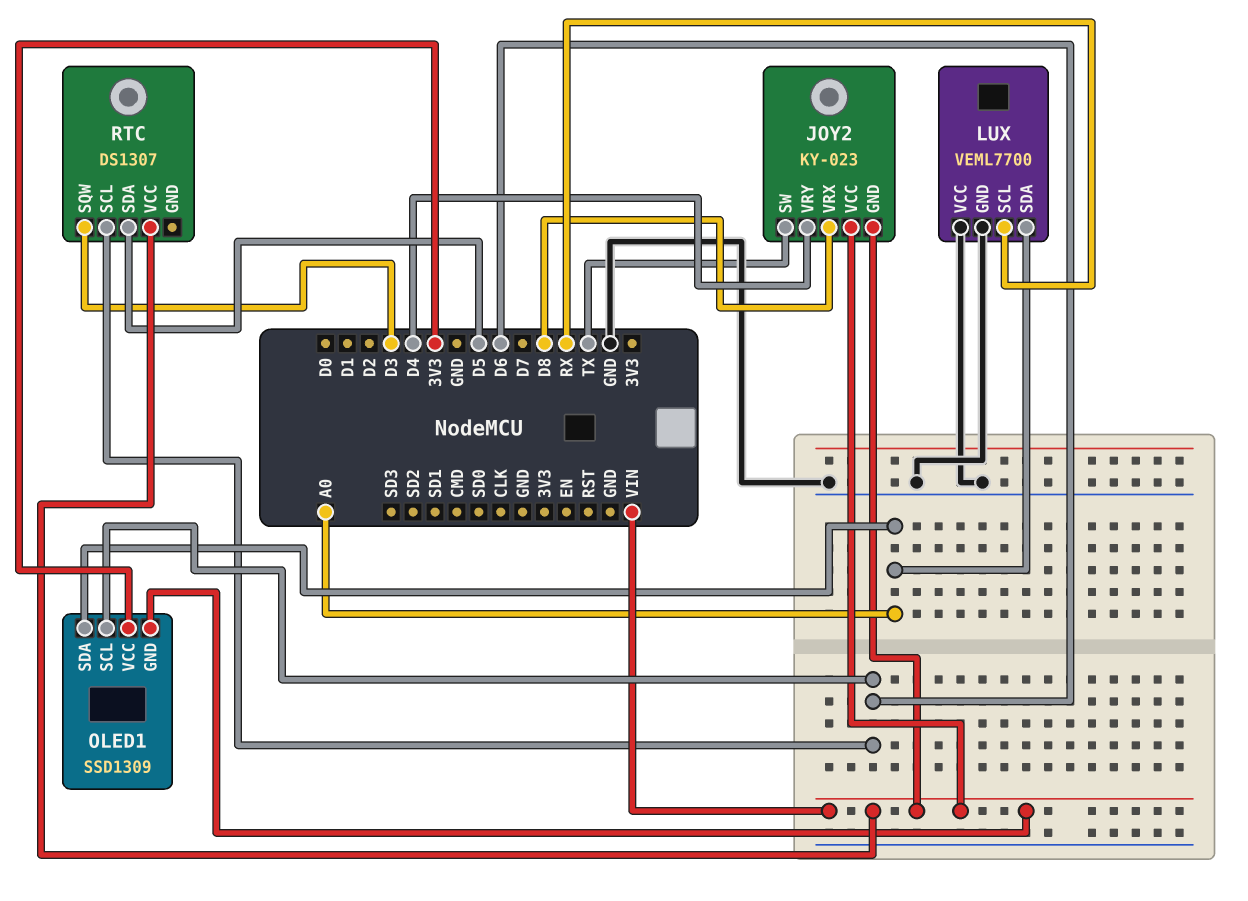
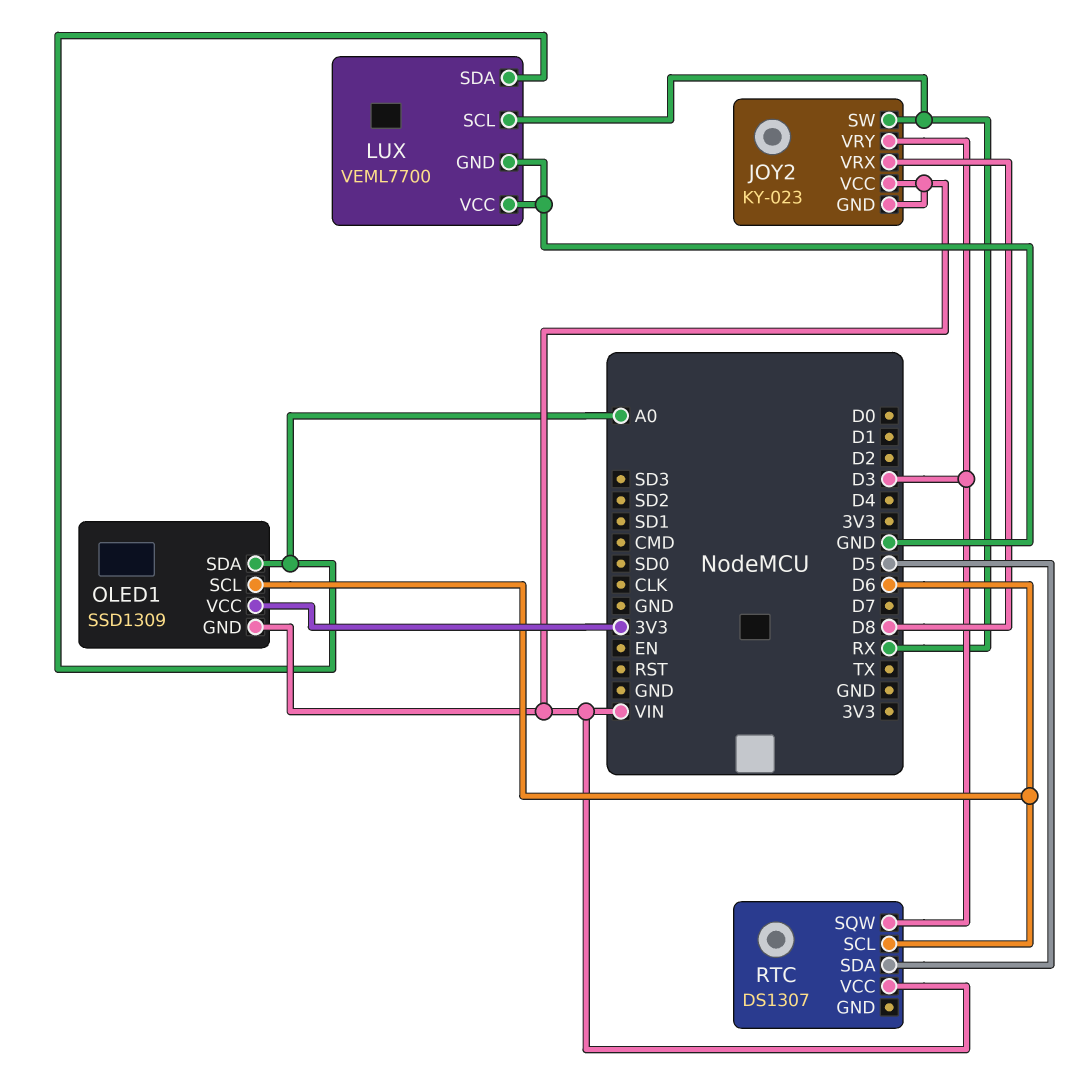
JOY2 pin SW: TX -> RX
JOY2 pin VRY: D4 -> D3

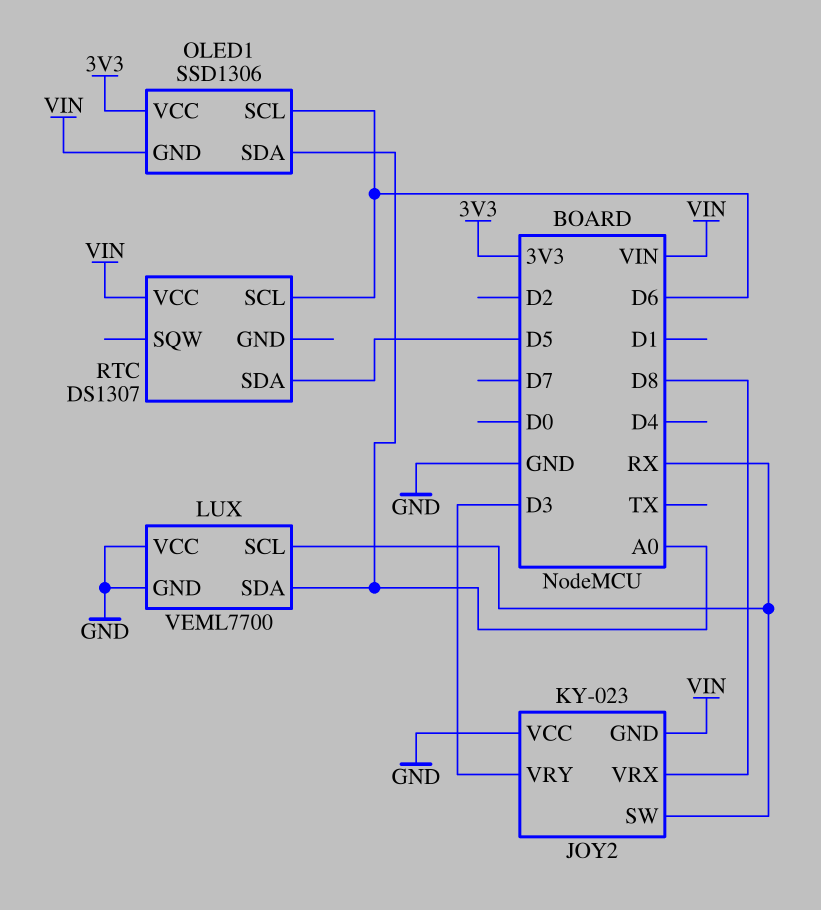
JOY2 pin VCC: VIN -> GND
OLED1: SSD1309 -> SSD1306
RTC pin SQW: D3 -> none

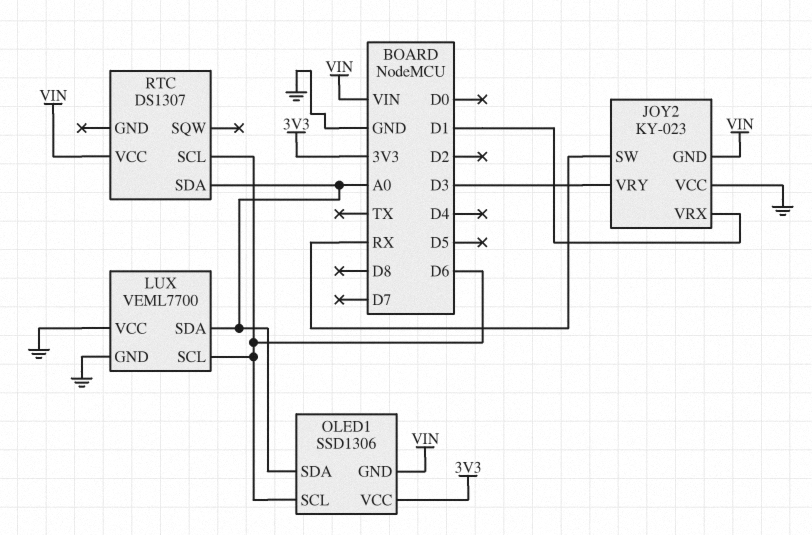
JOY2 pin VRX: D8 -> D1
LUX pin SCL: RX -> D6
RTC pin SDA: D5 -> A0

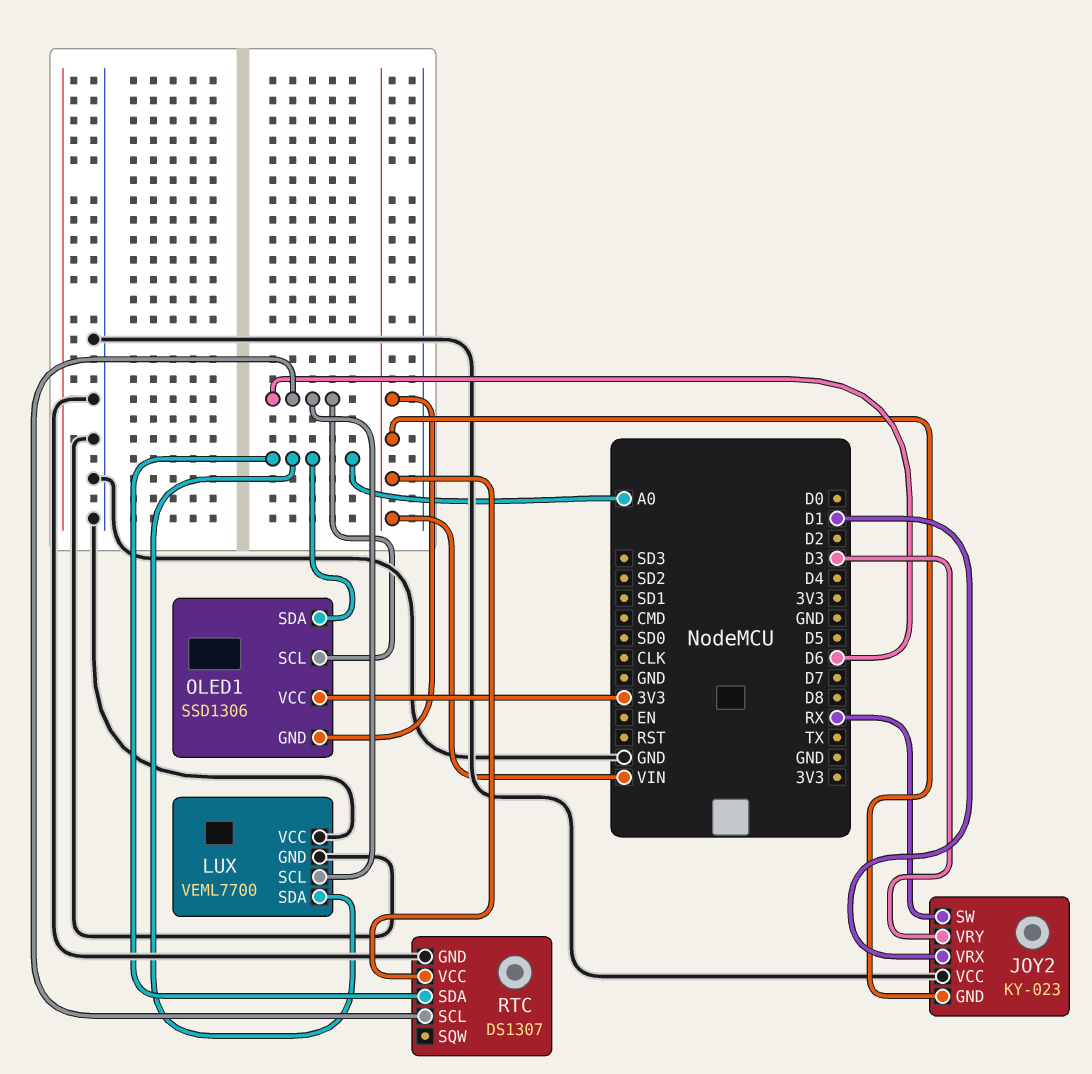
RTC pin GND: none -> GND

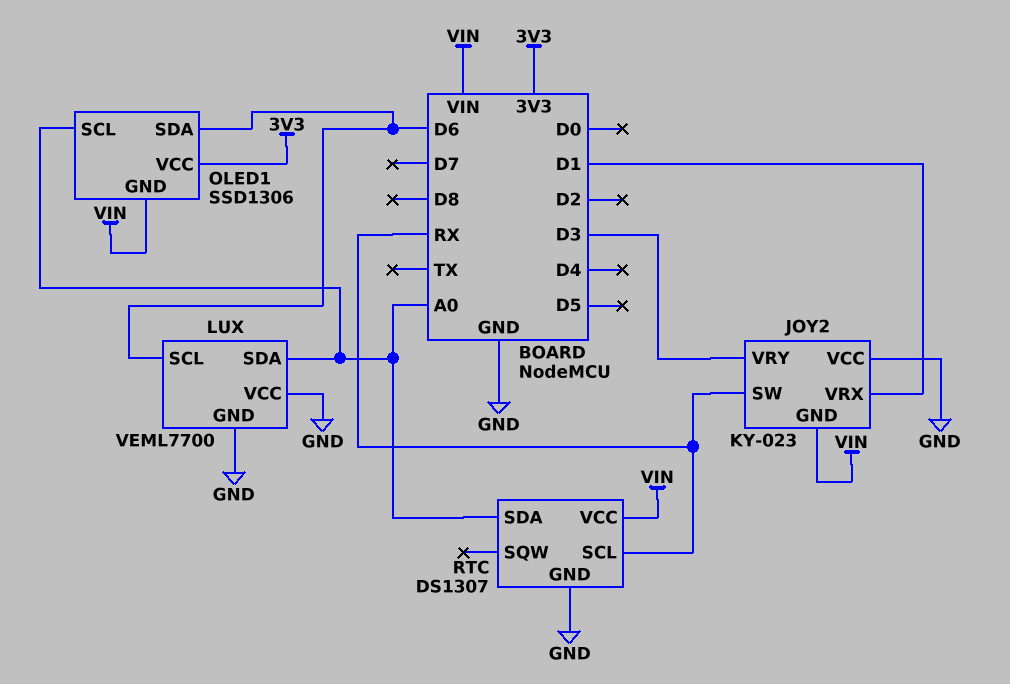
OLED1 pin SCL: D6 -> A0
OLED1 pin SDA: A0 -> D6
RTC pin SCL: D6 -> RX

